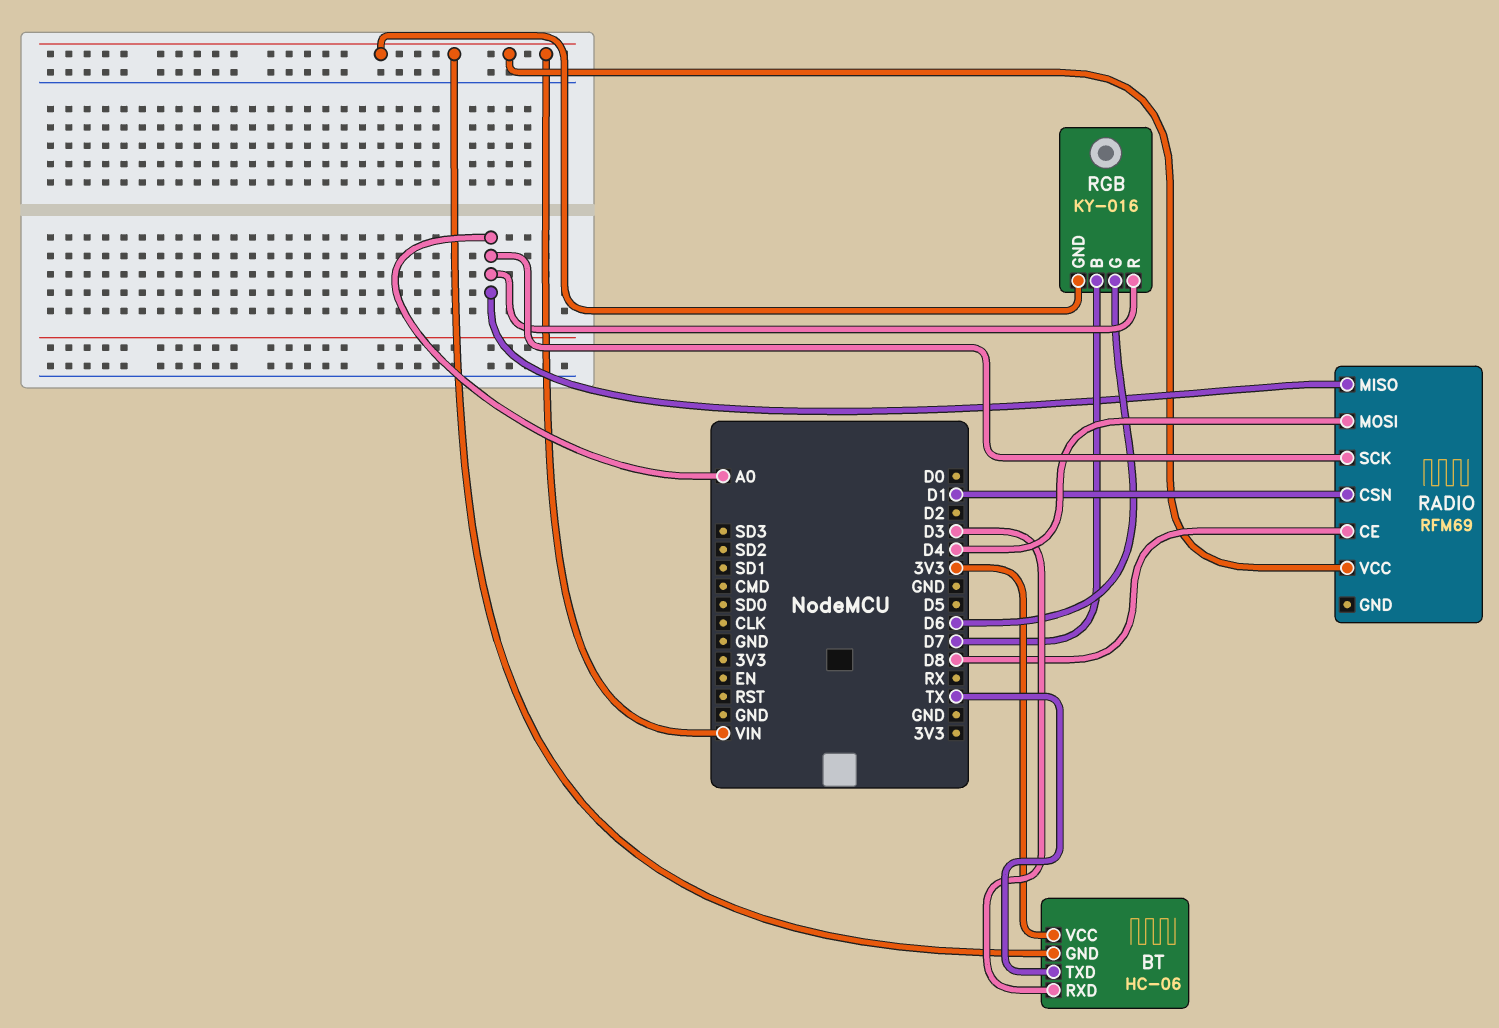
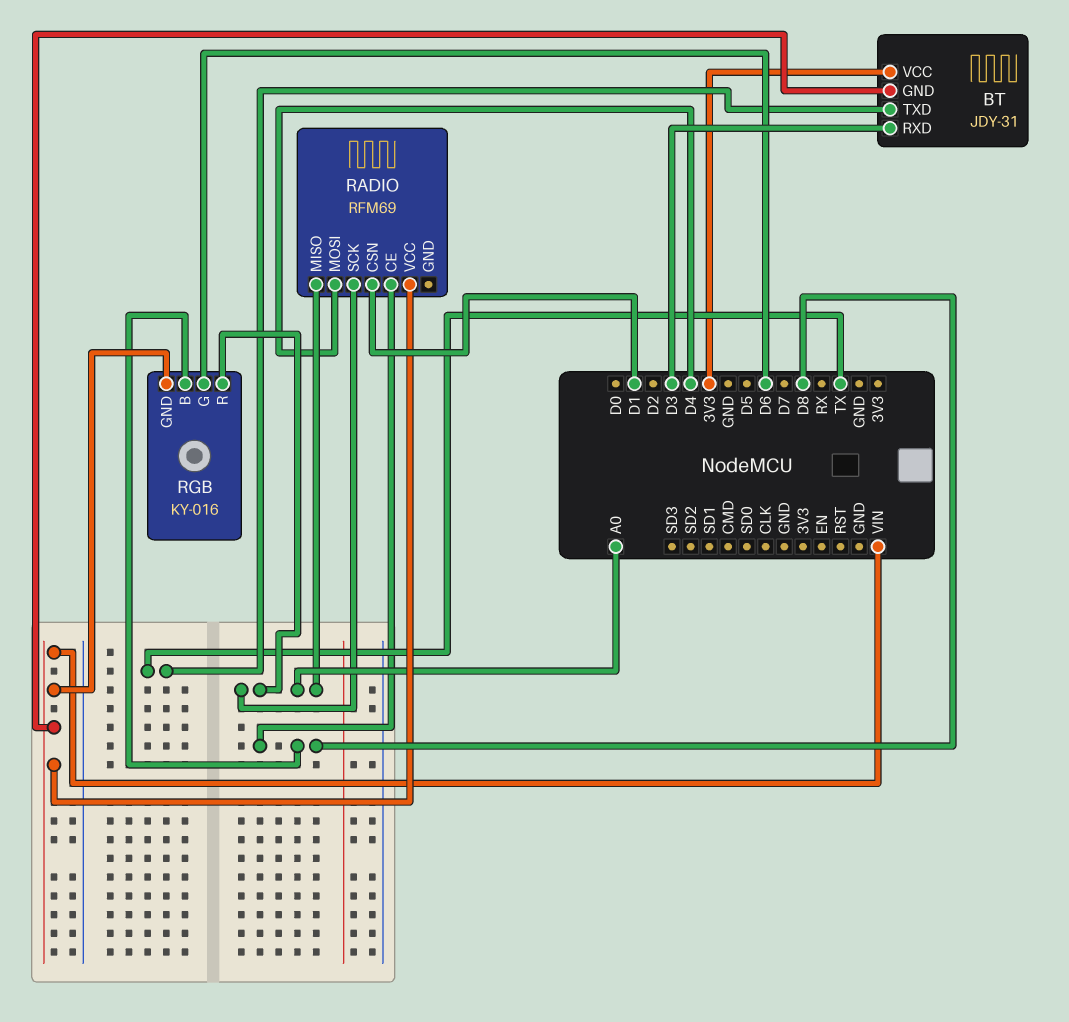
BT: HC-06 -> JDY-31
RGB pin B: D7 -> D8

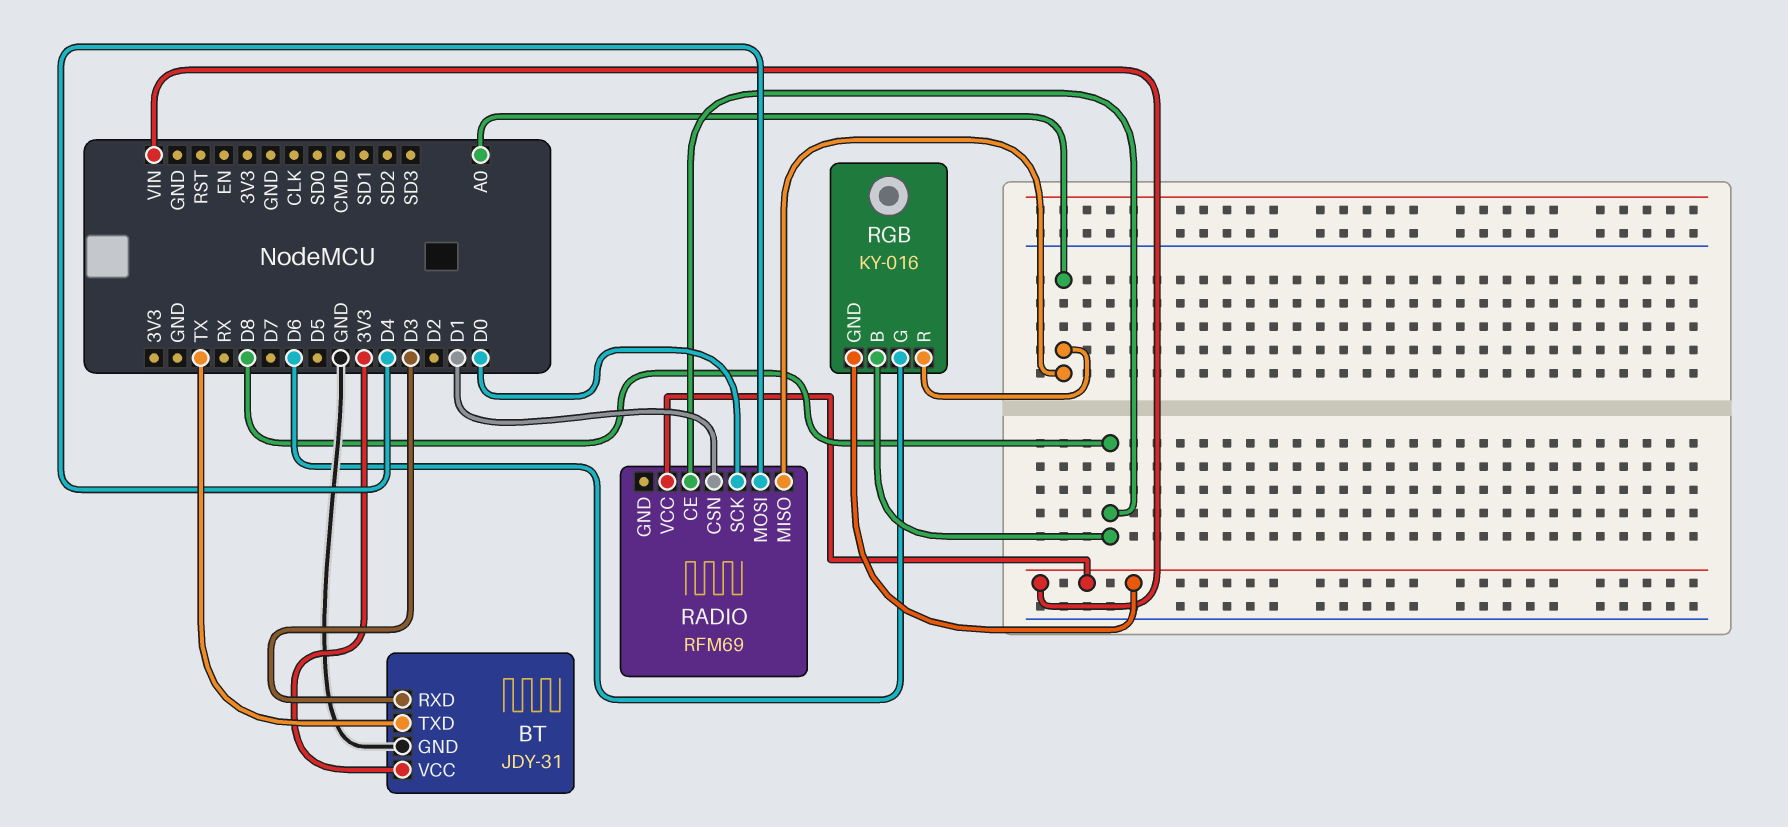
BT pin GND: VIN -> GND
RADIO pin SCK: A0 -> D0

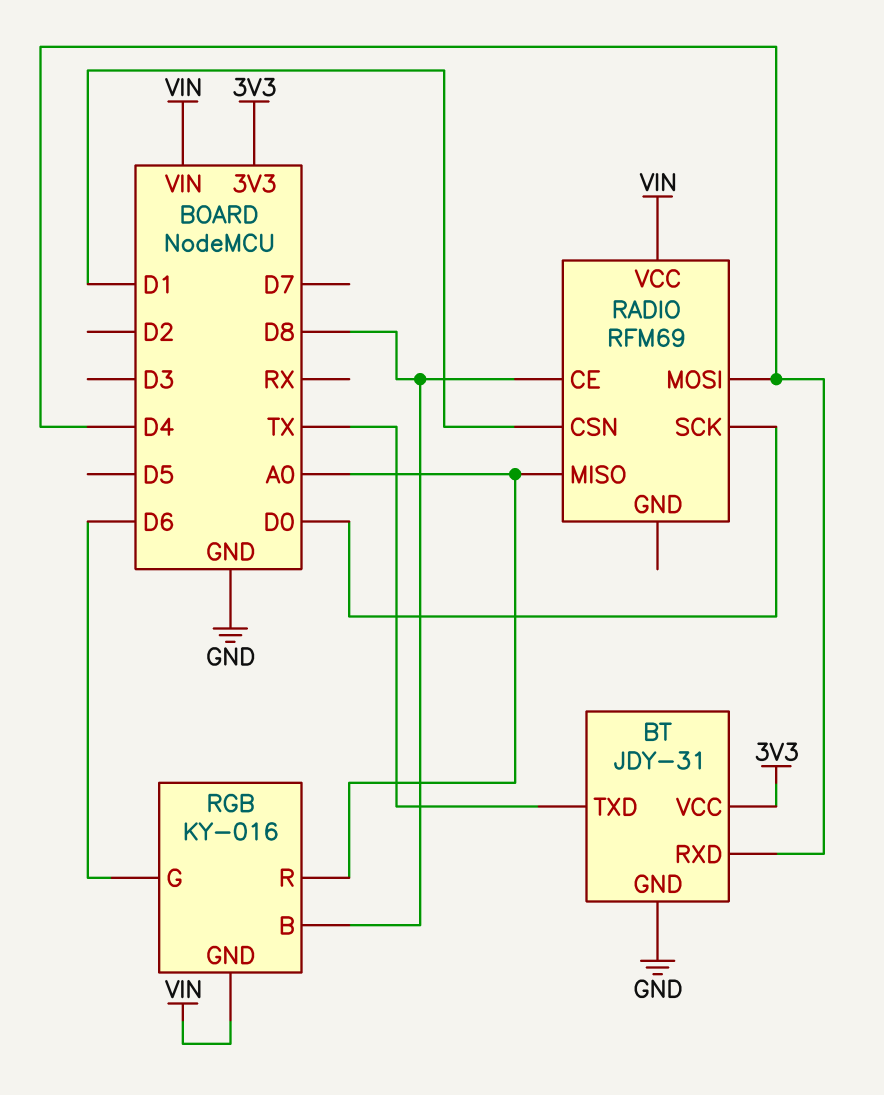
BT pin RXD: D3 -> D4

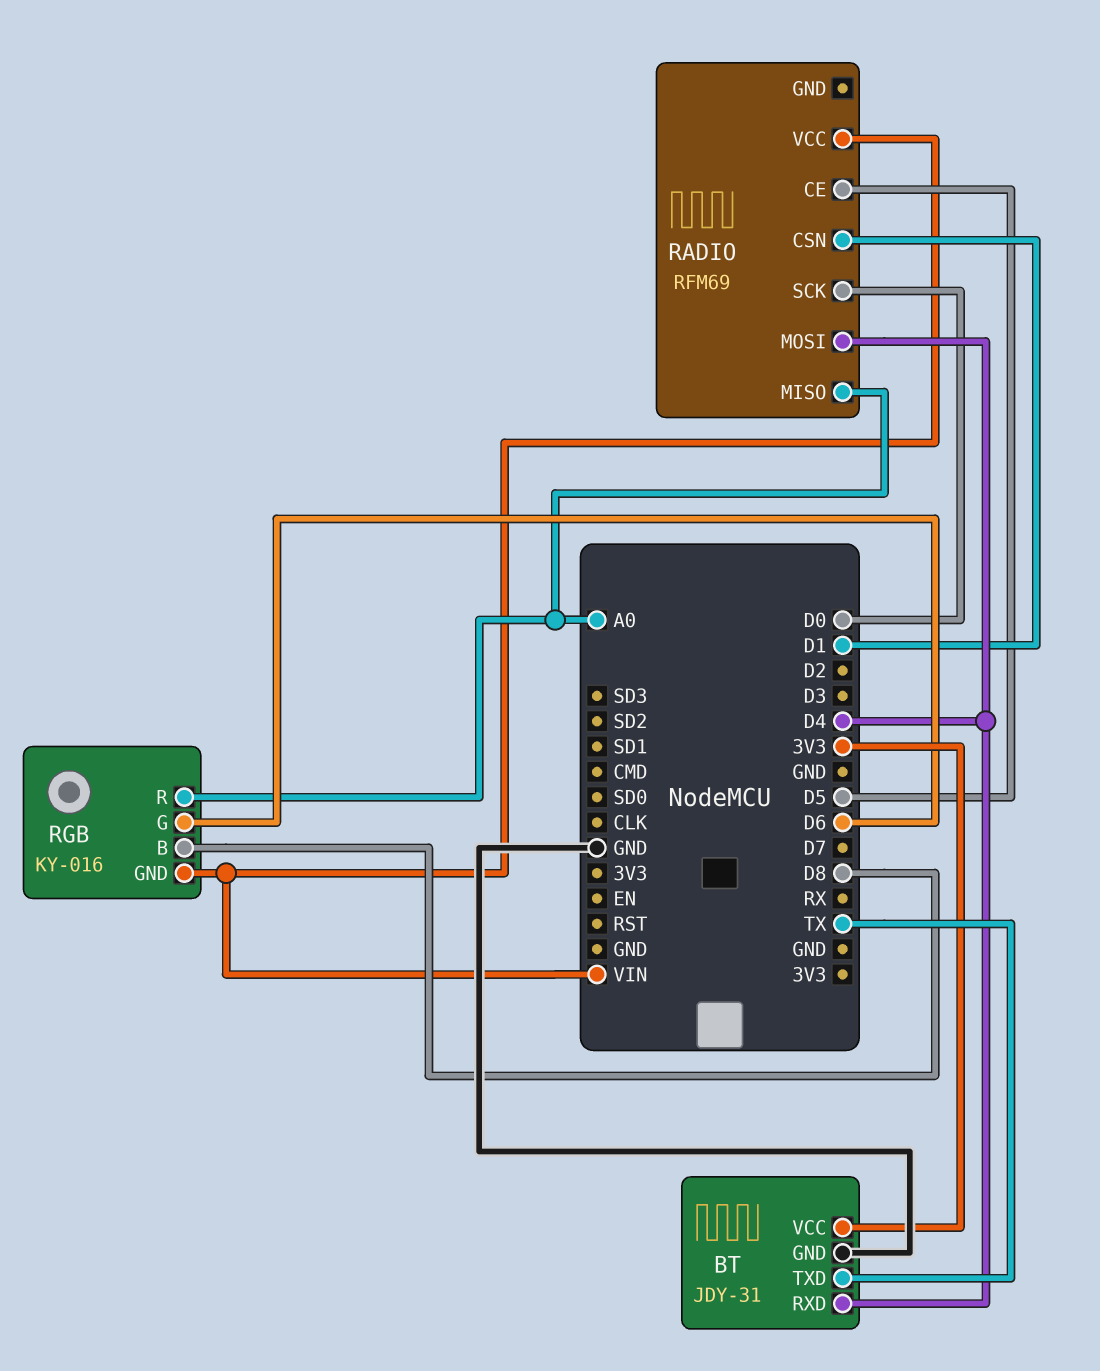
RADIO pin CE: D8 -> D5

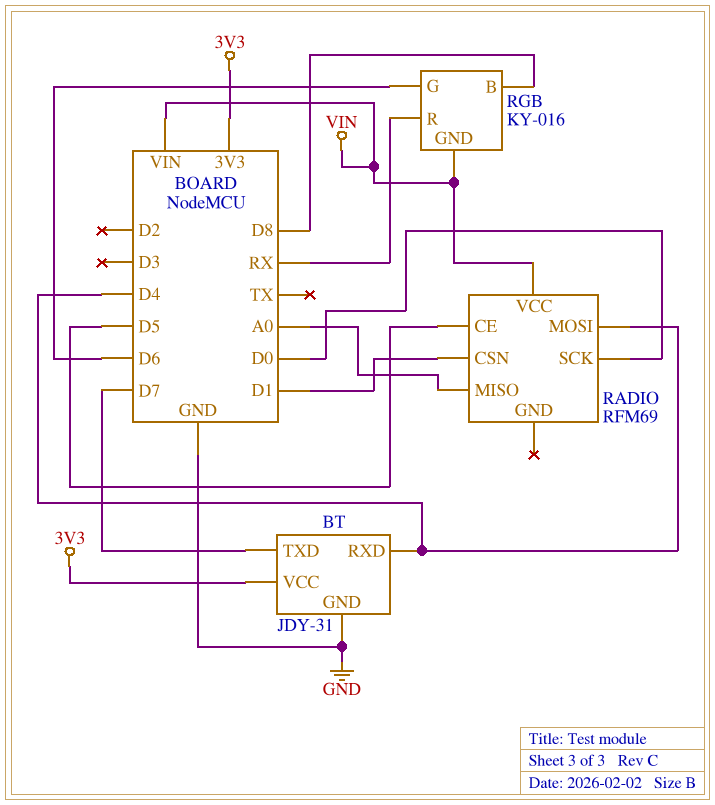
BT pin TXD: TX -> D7
RGB pin R: A0 -> RX

